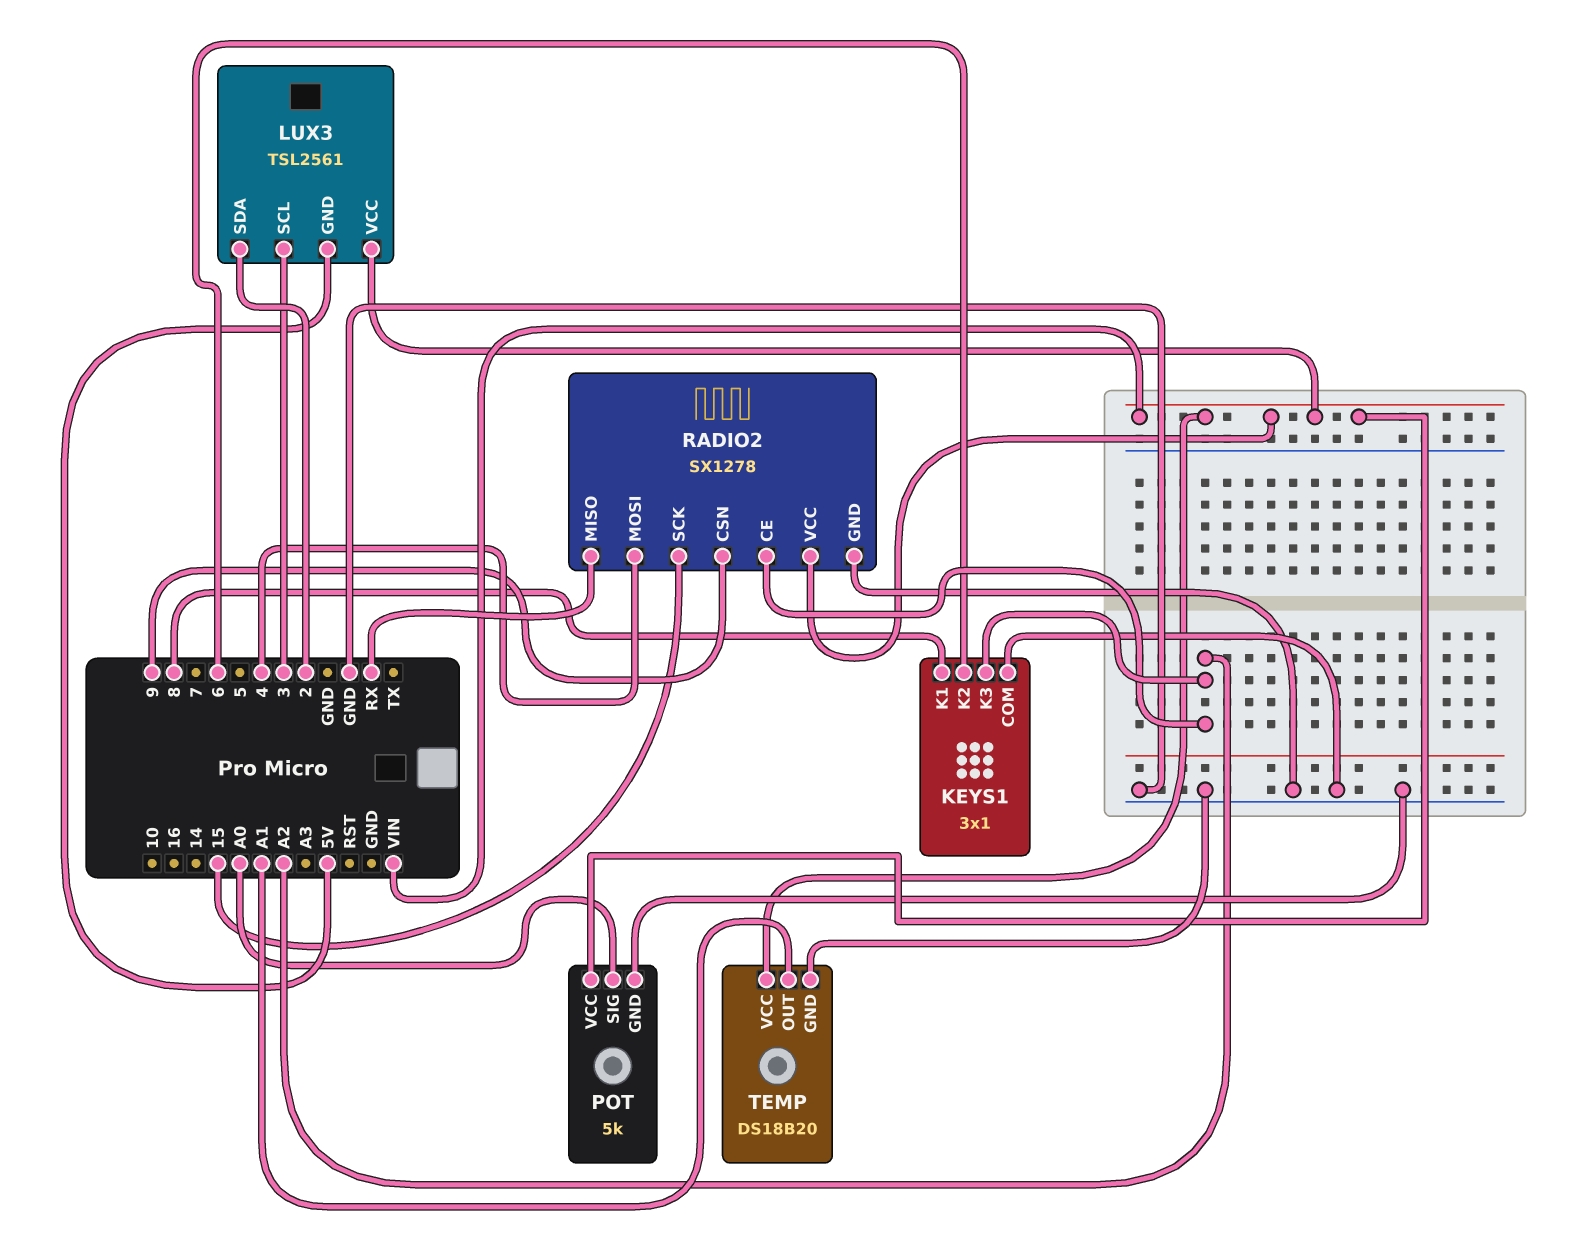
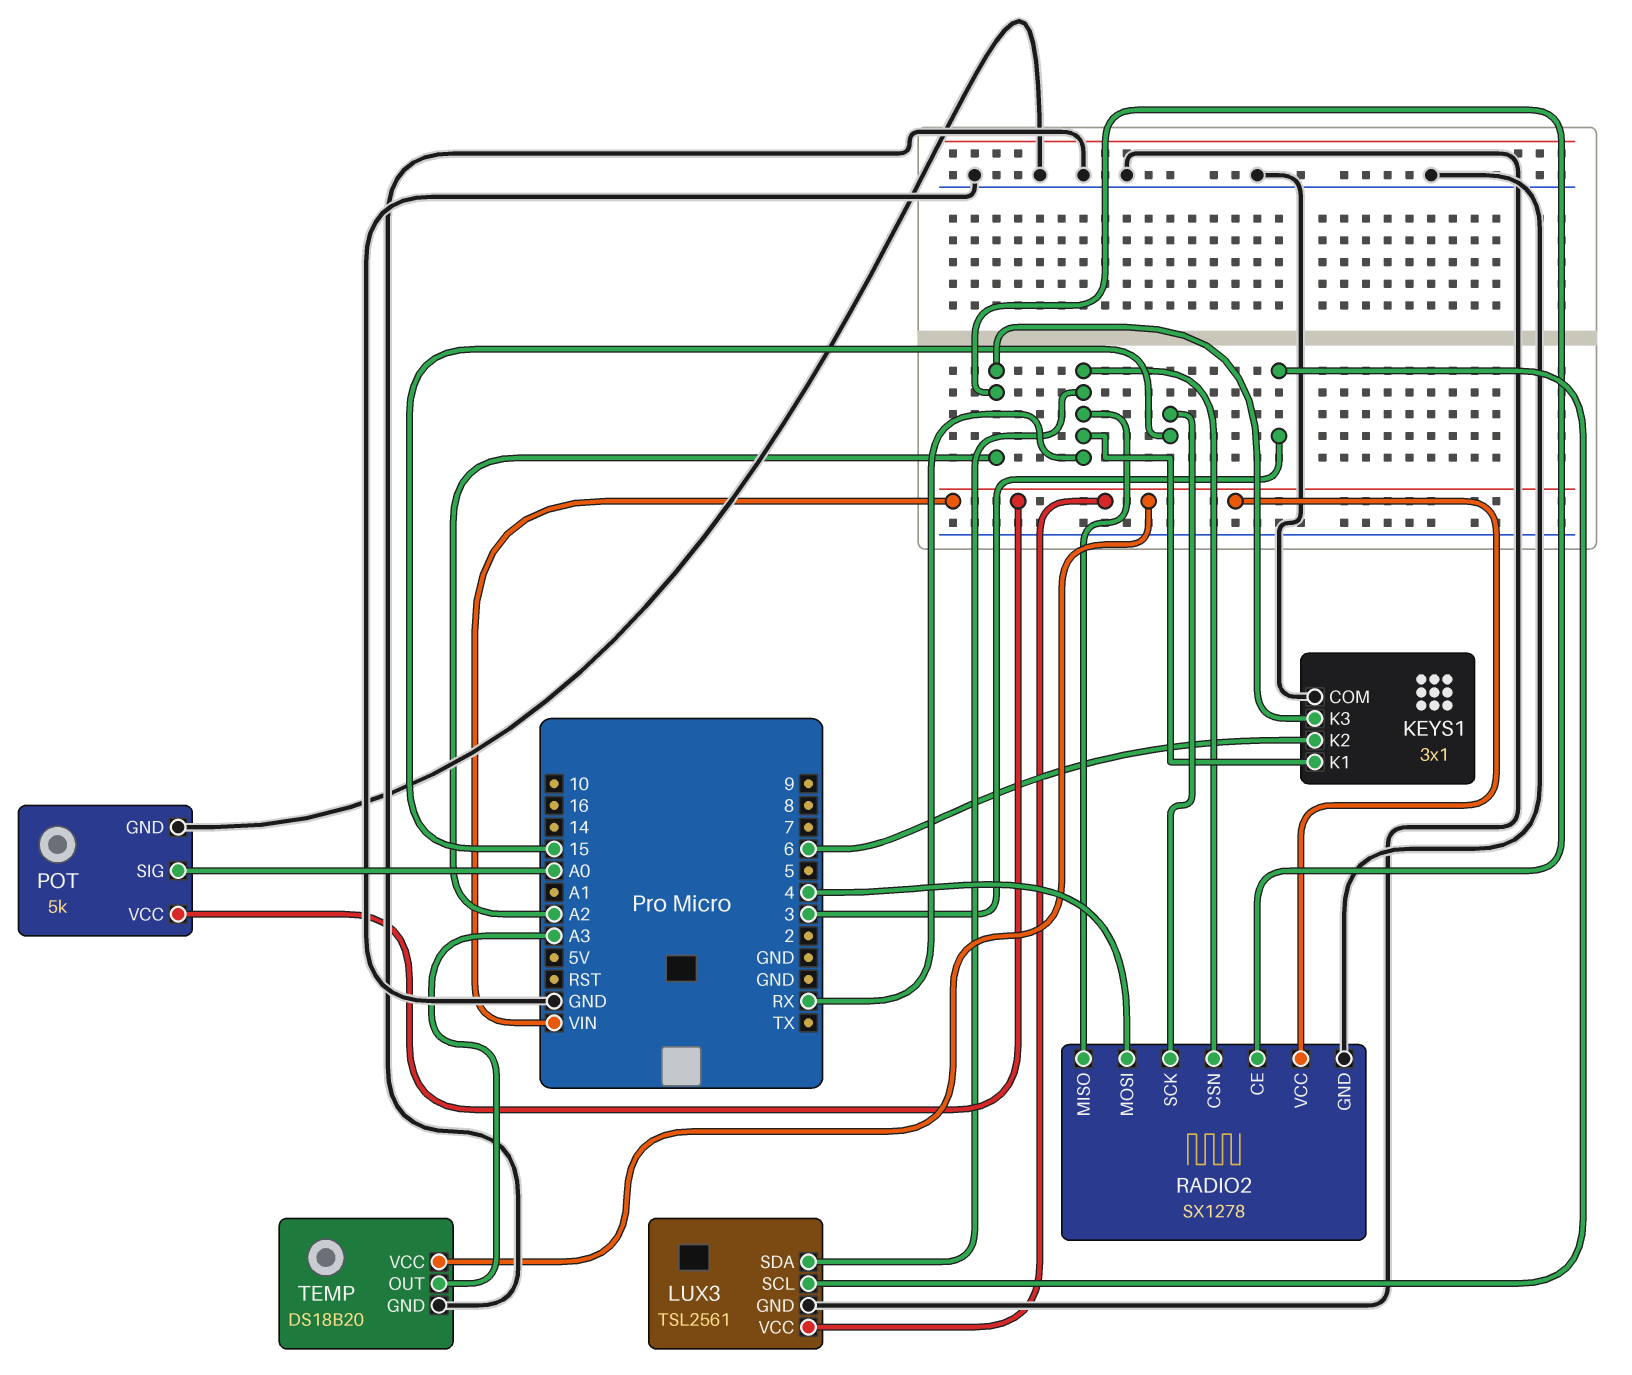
KEYS1 pin K1: 8 -> RX
LUX3 pin GND: 5V -> GND
LUX3 pin SDA: 2 -> RX
RADIO2 pin CSN: 9 -> RX
TEMP pin OUT: A1 -> A3

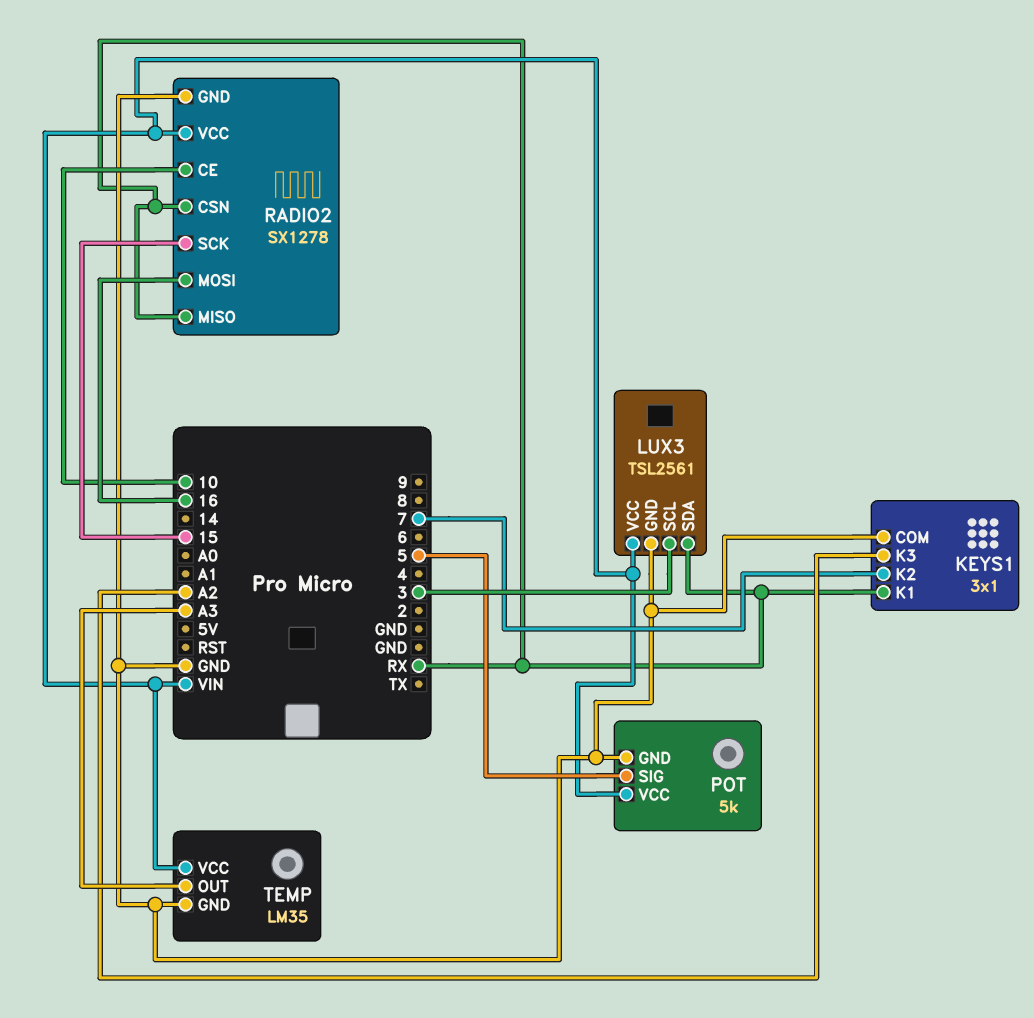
KEYS1 pin K2: 6 -> 7
POT pin SIG: A0 -> 5
RADIO2 pin CE: A2 -> 10
RADIO2 pin MOSI: 4 -> 16
TEMP: DS18B20 -> LM35

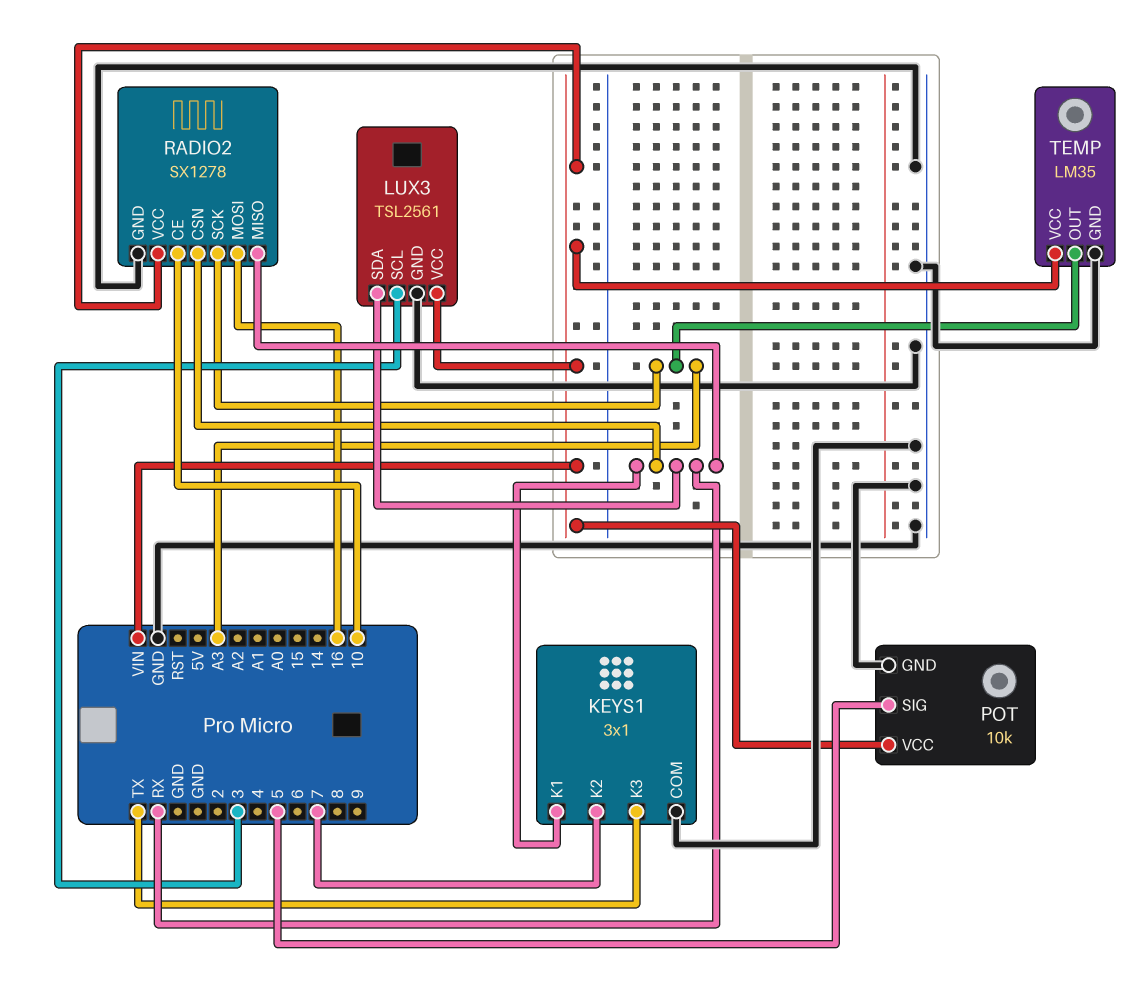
KEYS1 pin K3: A2 -> TX
POT: 5k -> 10k
RADIO2 pin SCK: 15 -> A3

